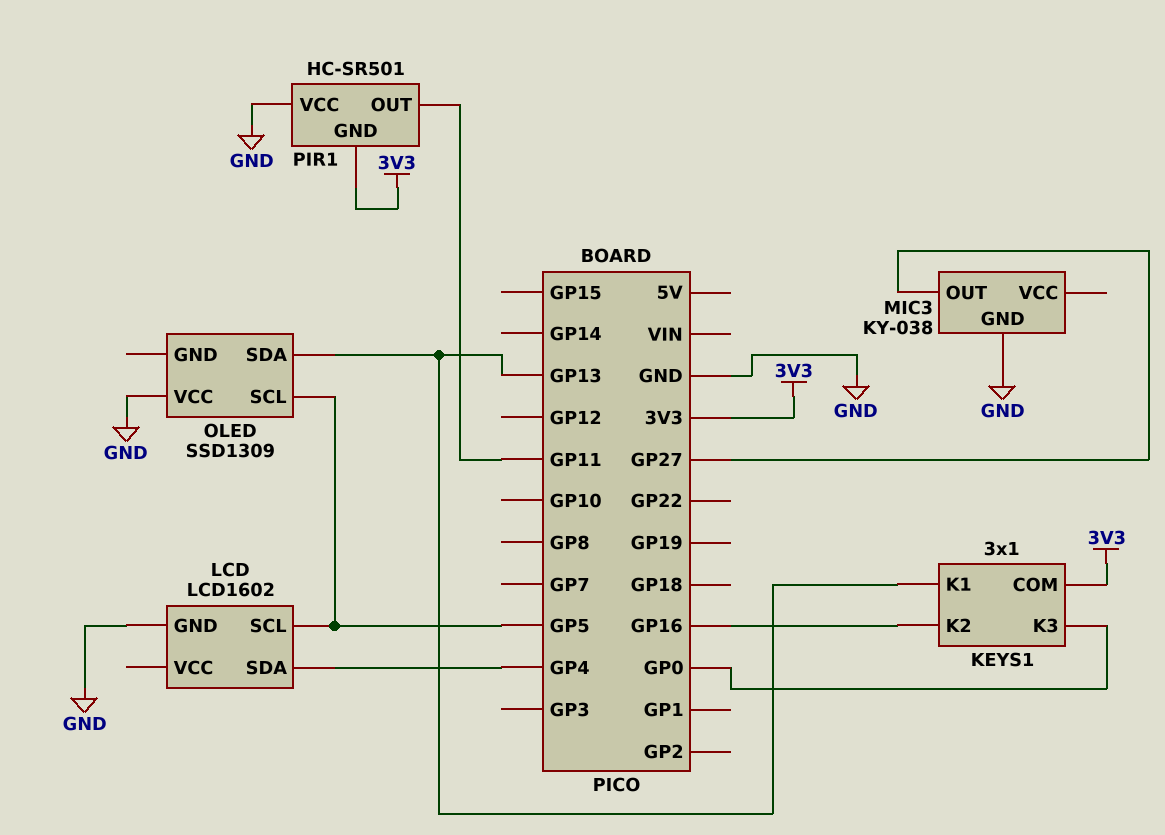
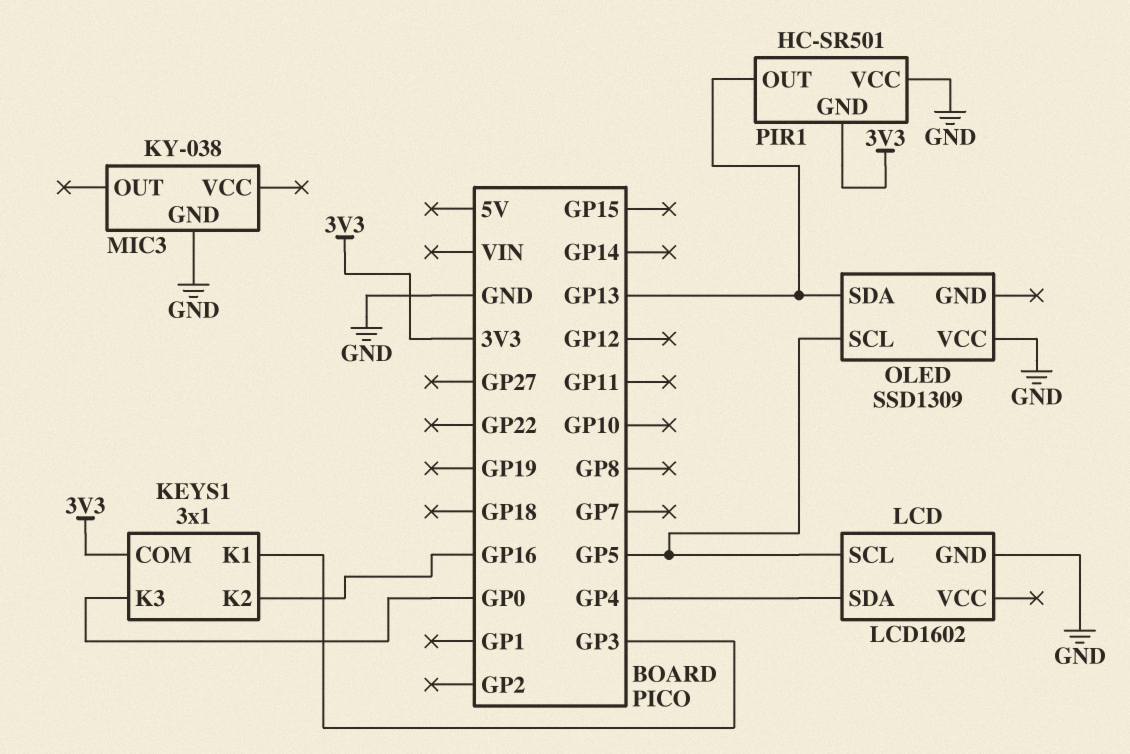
KEYS1 pin K1: GP13 -> GP3
MIC3 pin OUT: GP27 -> none
PIR1 pin OUT: GP11 -> GP13

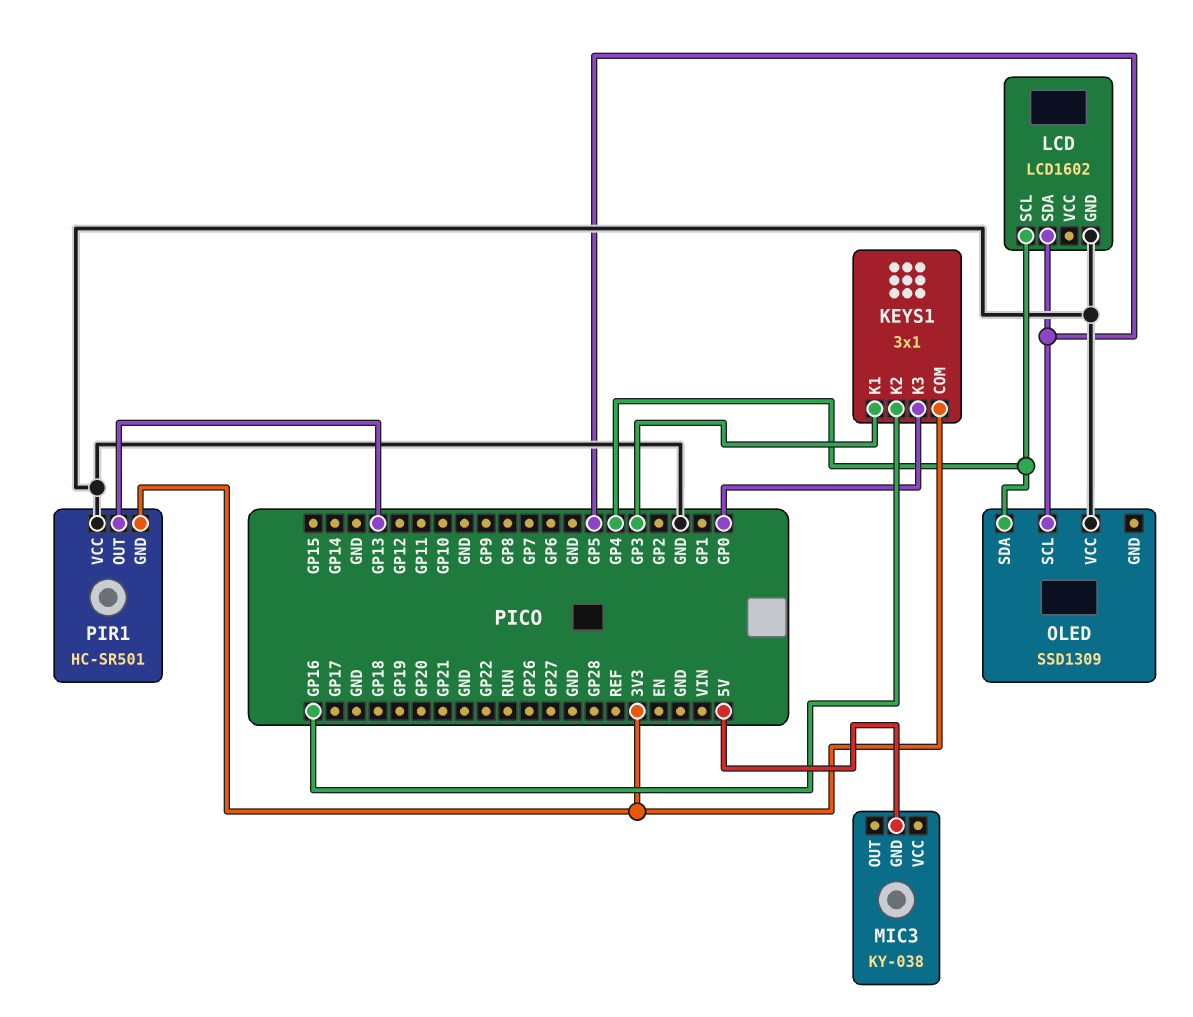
LCD pin SCL: GP5 -> GP4
LCD pin SDA: GP4 -> GP5
MIC3 pin GND: GND -> 5V
OLED pin SDA: GP13 -> GP4

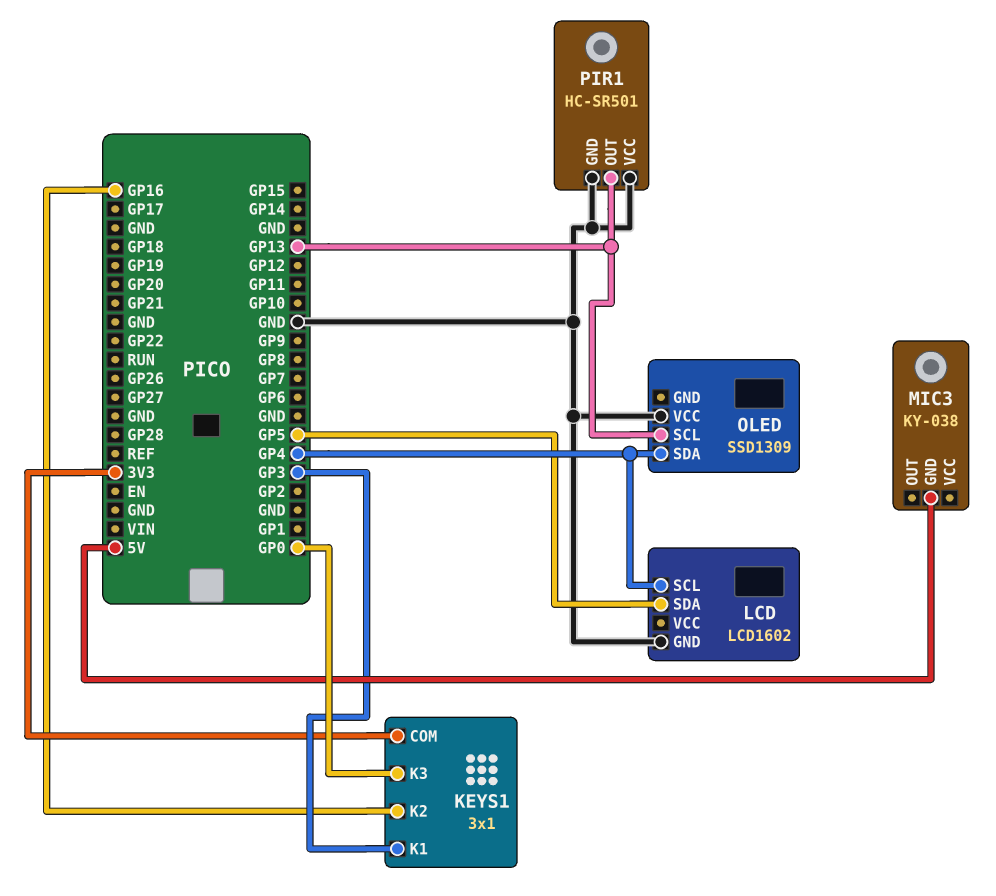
OLED pin SCL: GP5 -> GP13
PIR1 pin GND: 3V3 -> GND

